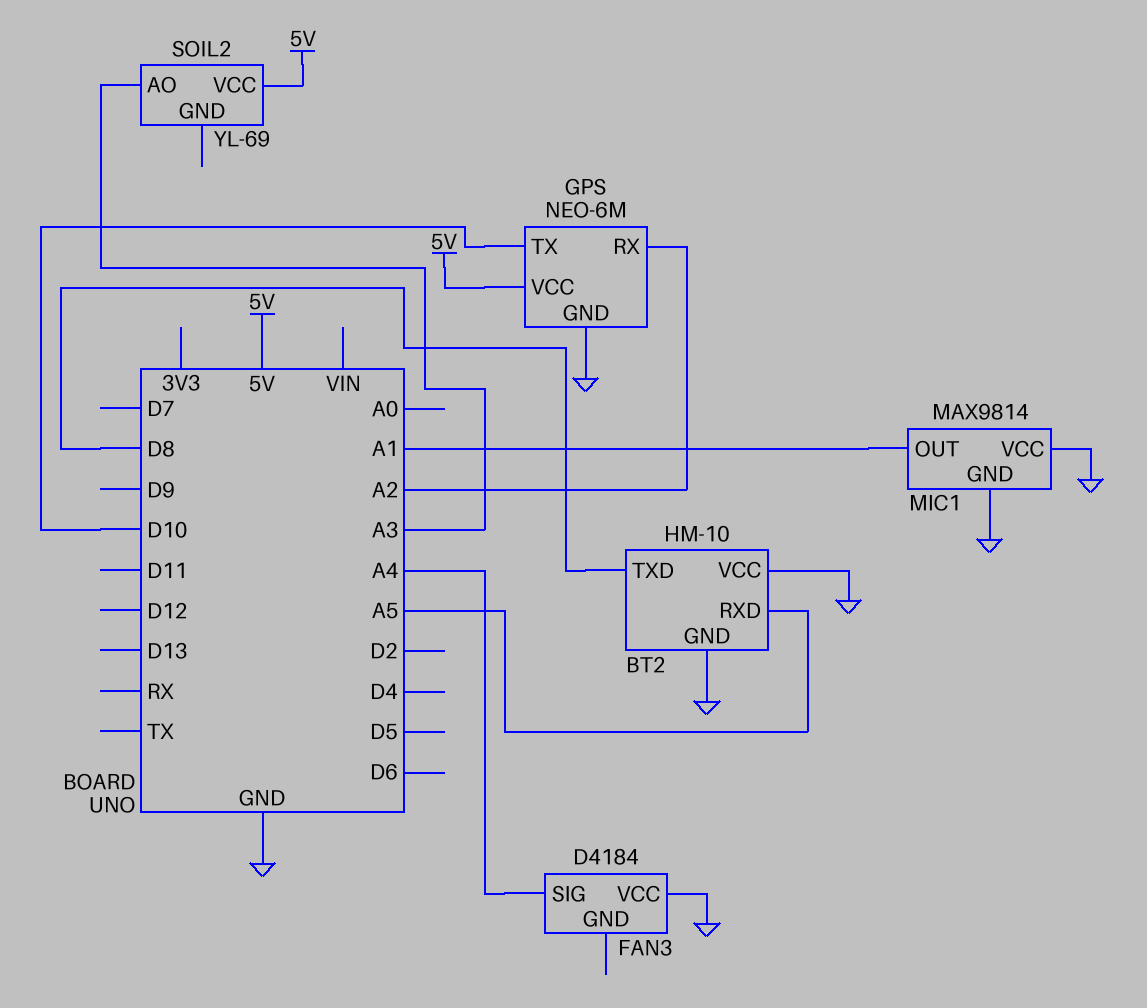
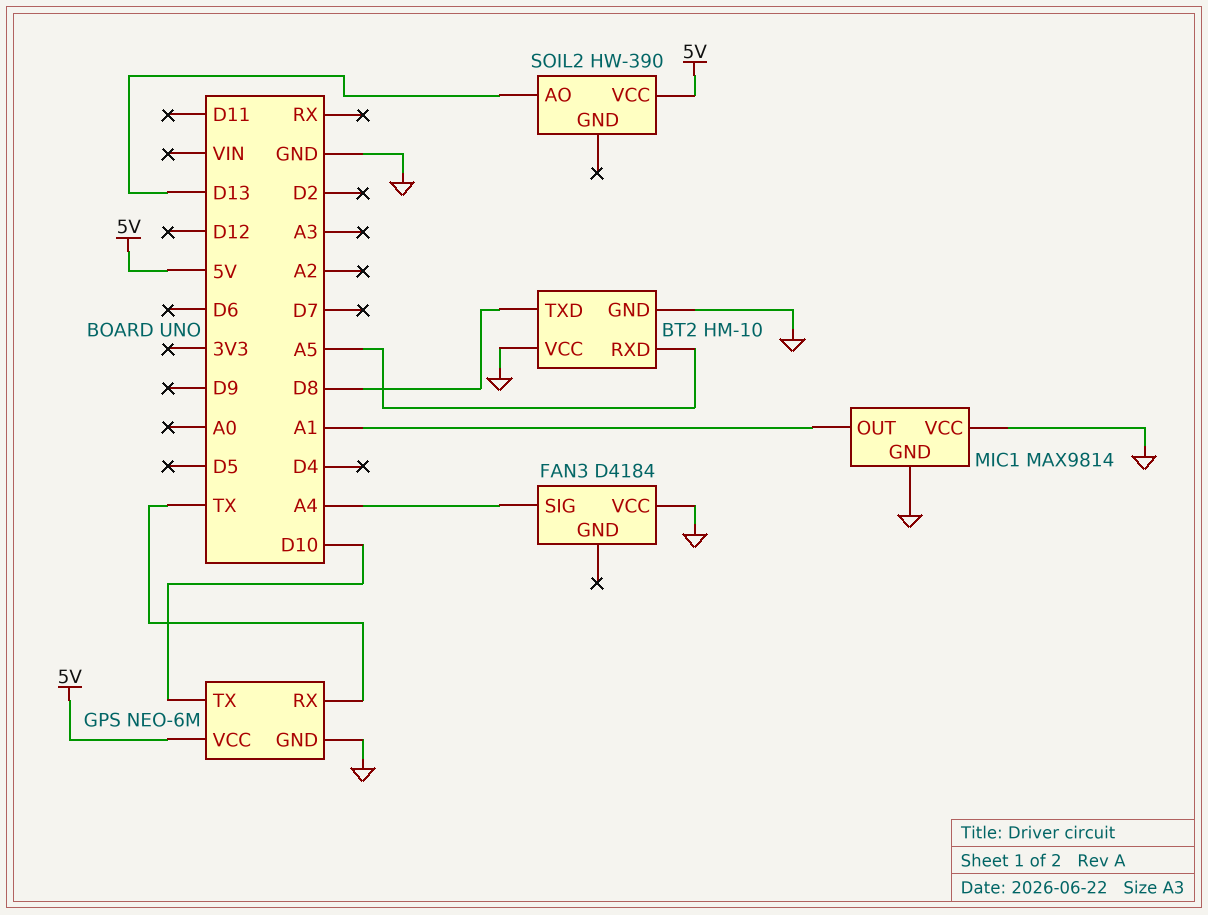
GPS pin RX: A2 -> TX
SOIL2: YL-69 -> HW-390
SOIL2 pin AO: A3 -> D13

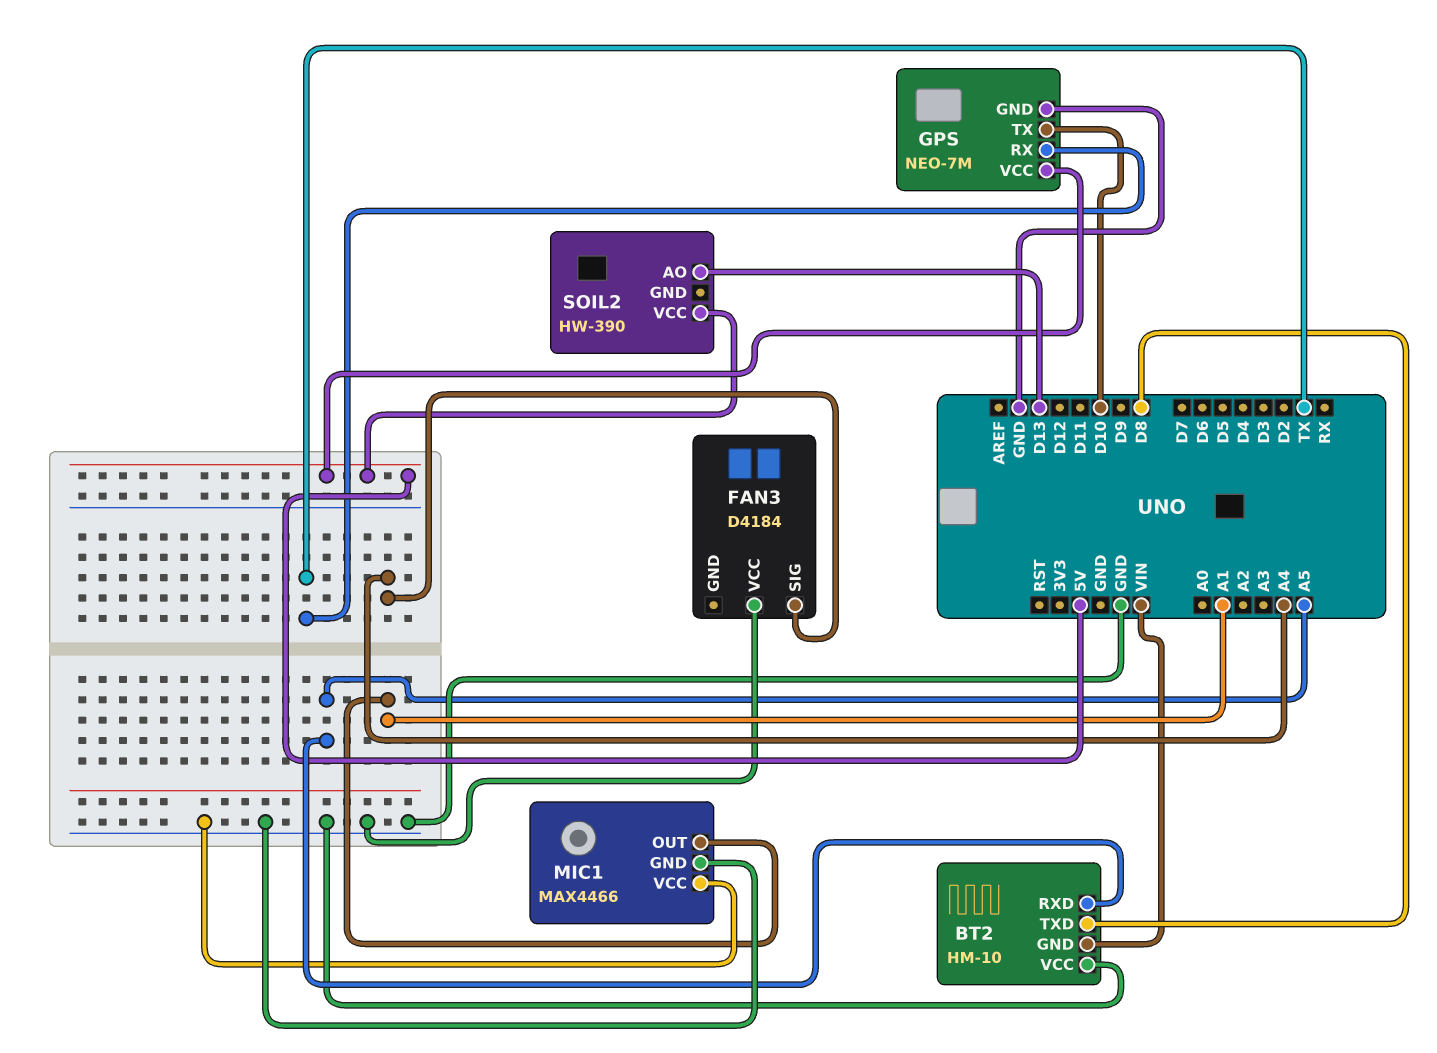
BT2 pin GND: GND -> VIN
GPS: NEO-6M -> NEO-7M
MIC1: MAX9814 -> MAX4466

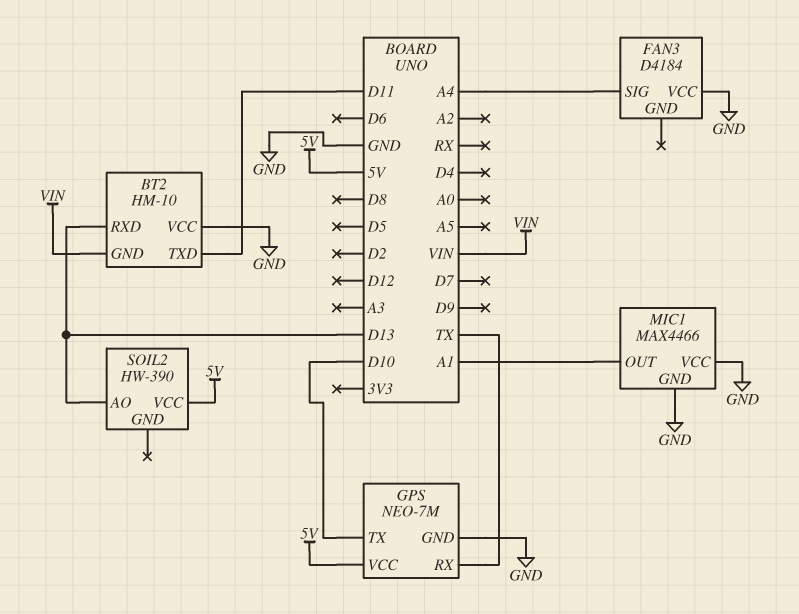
BT2 pin RXD: A5 -> D13
BT2 pin TXD: D8 -> D11

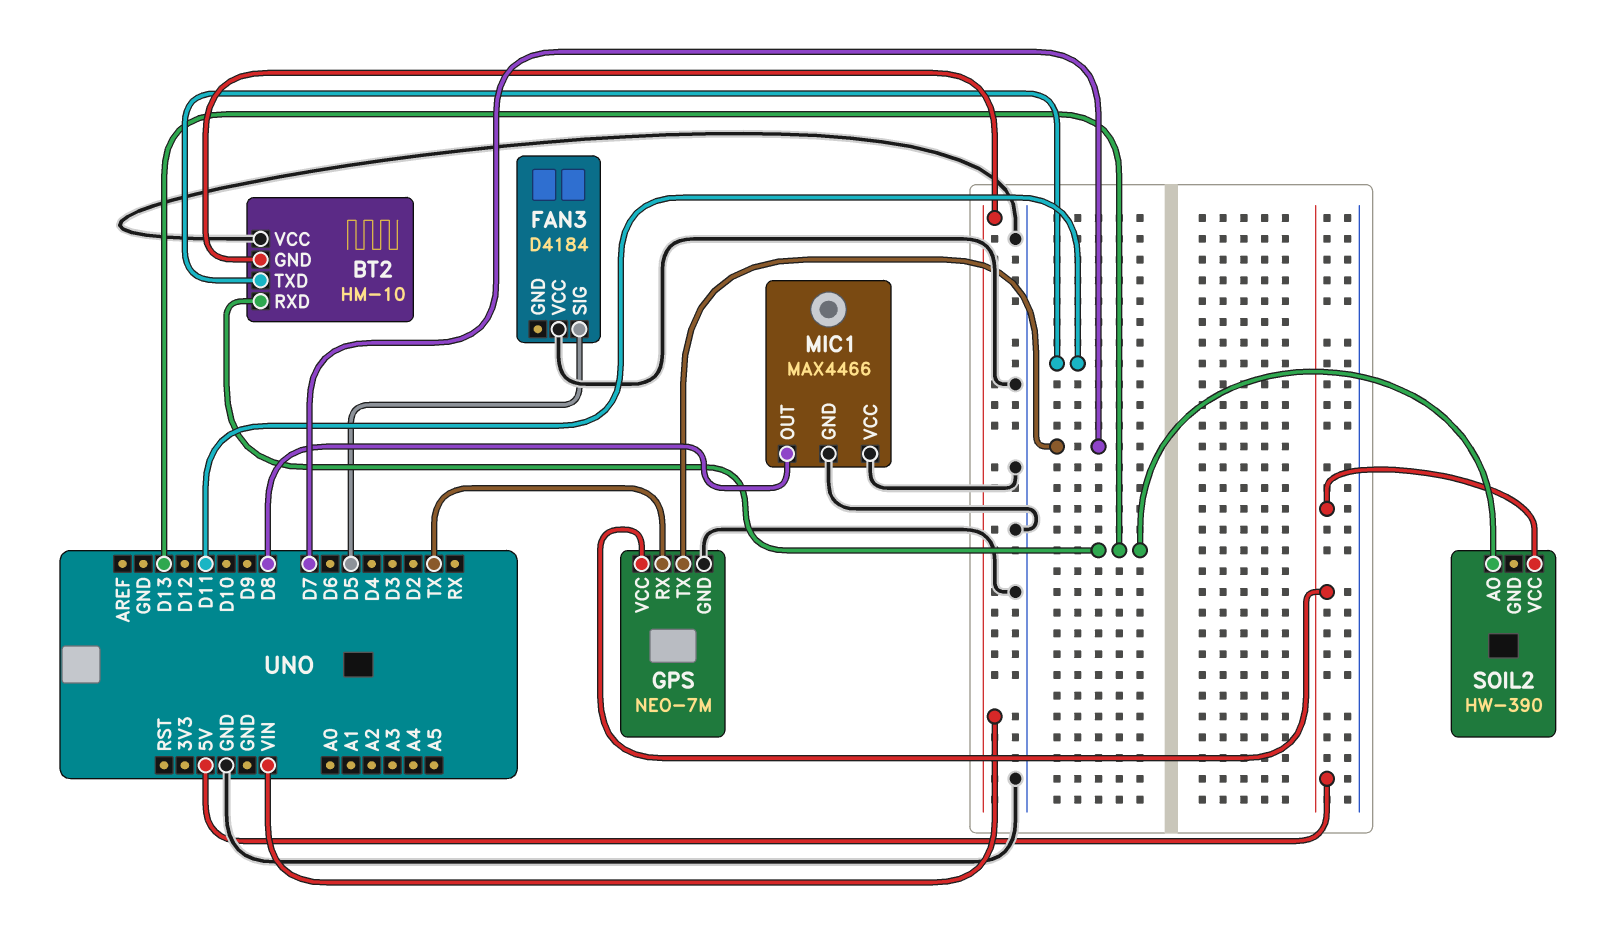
FAN3 pin SIG: A4 -> D5
GPS pin TX: D10 -> D7
MIC1 pin OUT: A1 -> D8

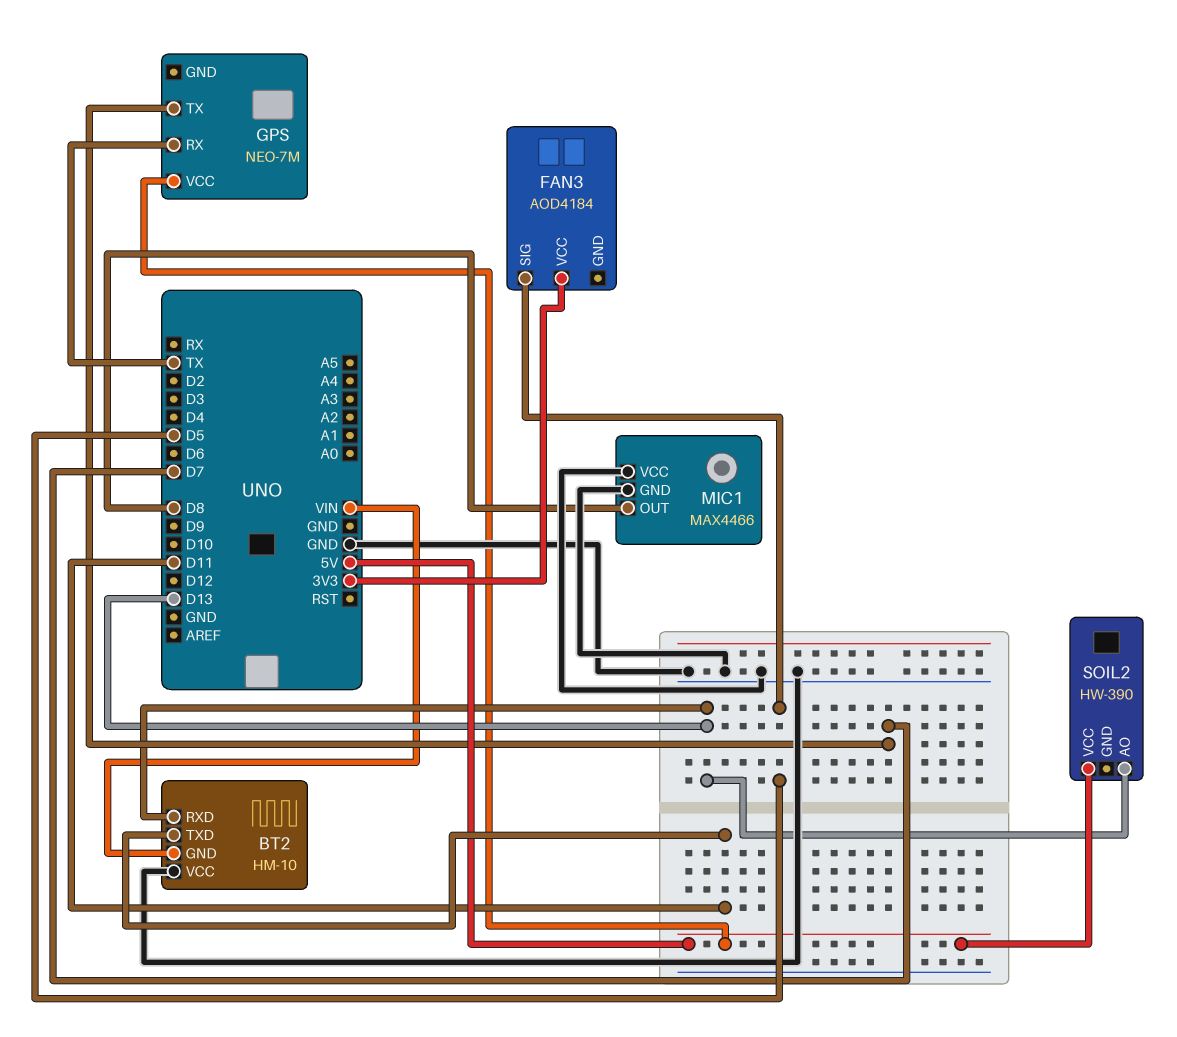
FAN3: D4184 -> AOD4184
FAN3 pin VCC: GND -> 3V3
GPS pin GND: GND -> none

